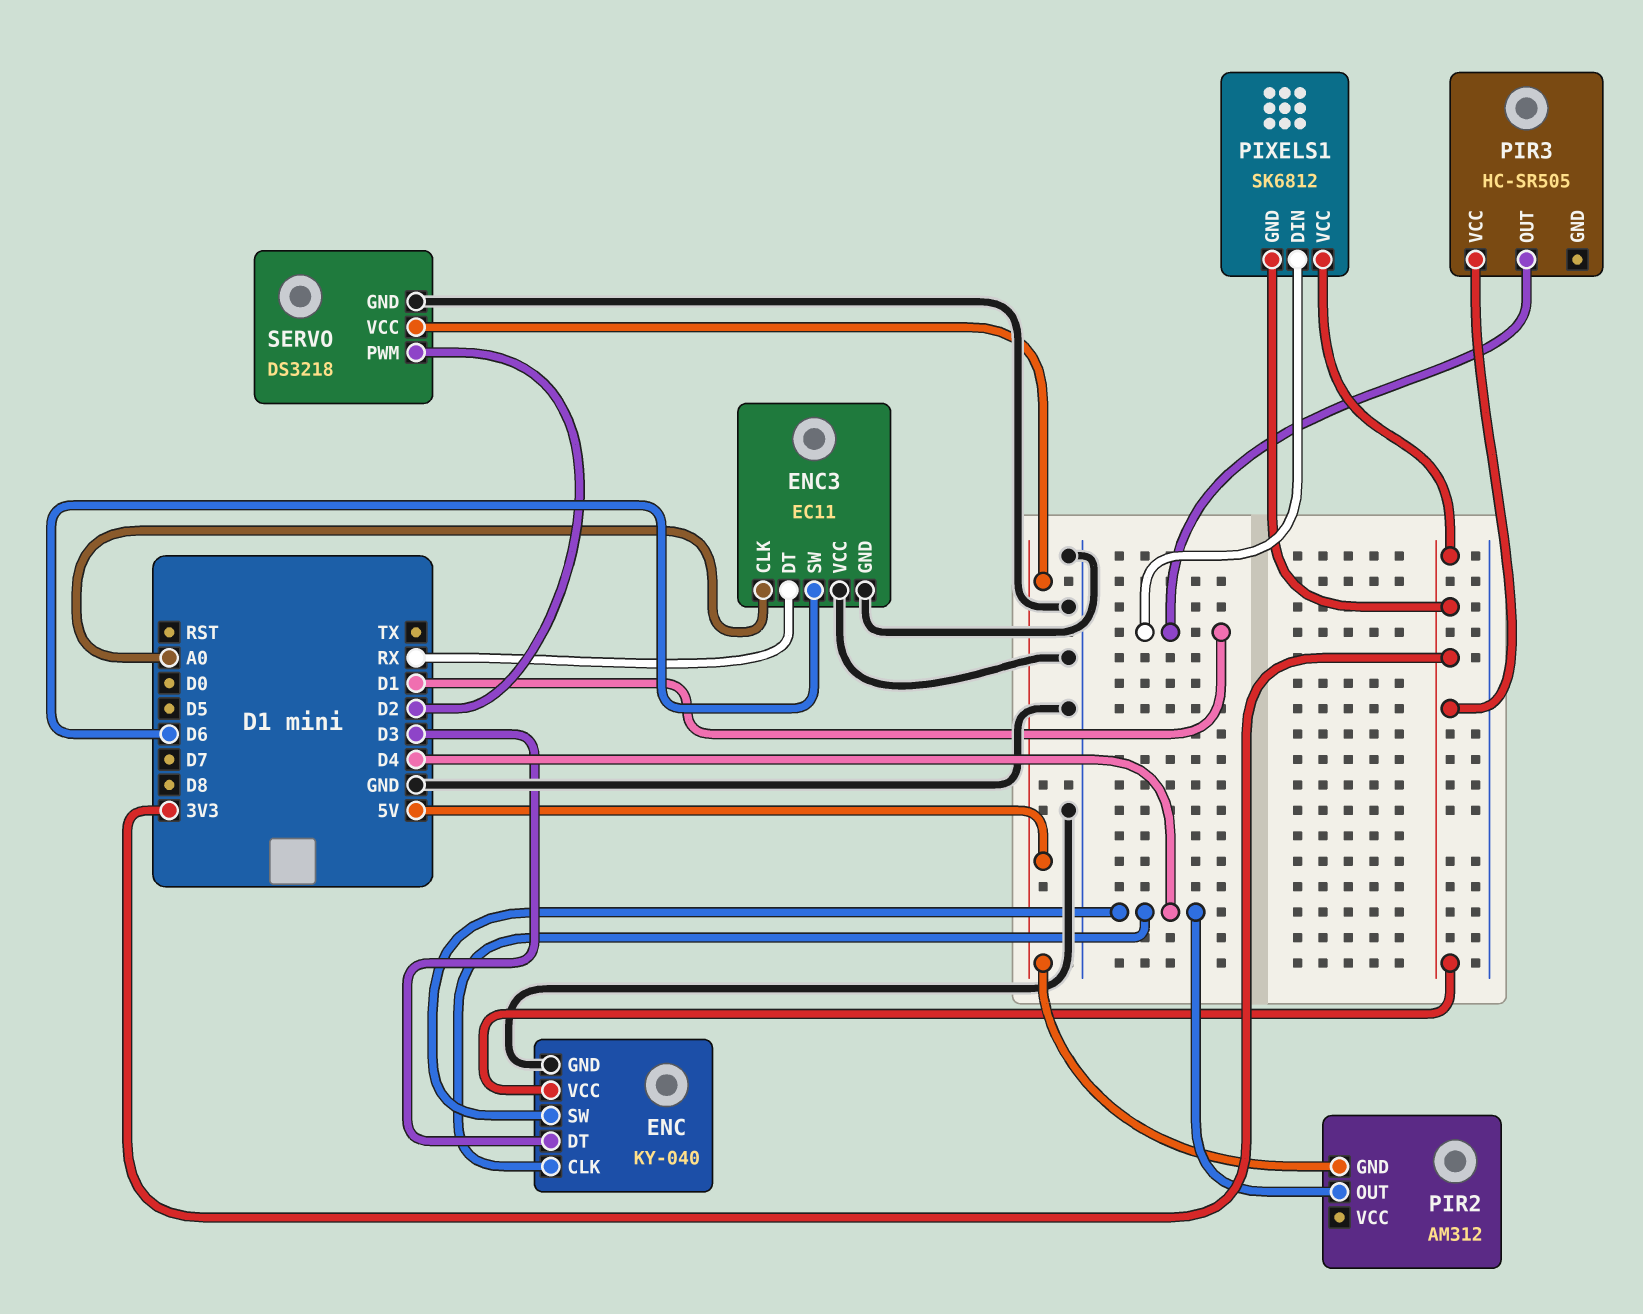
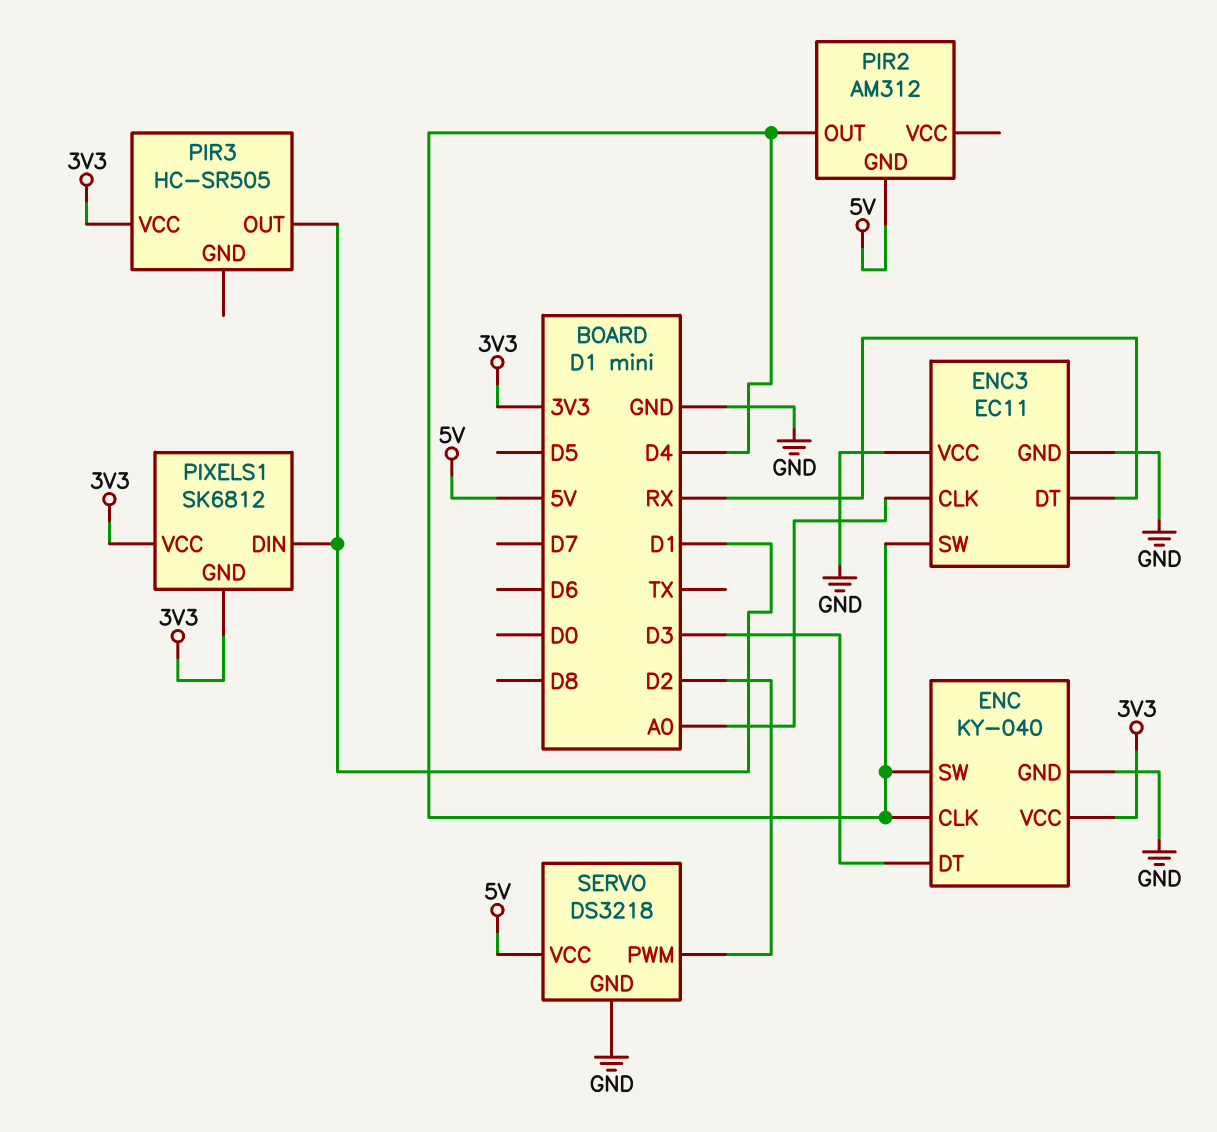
ENC3 pin SW: D6 -> D4

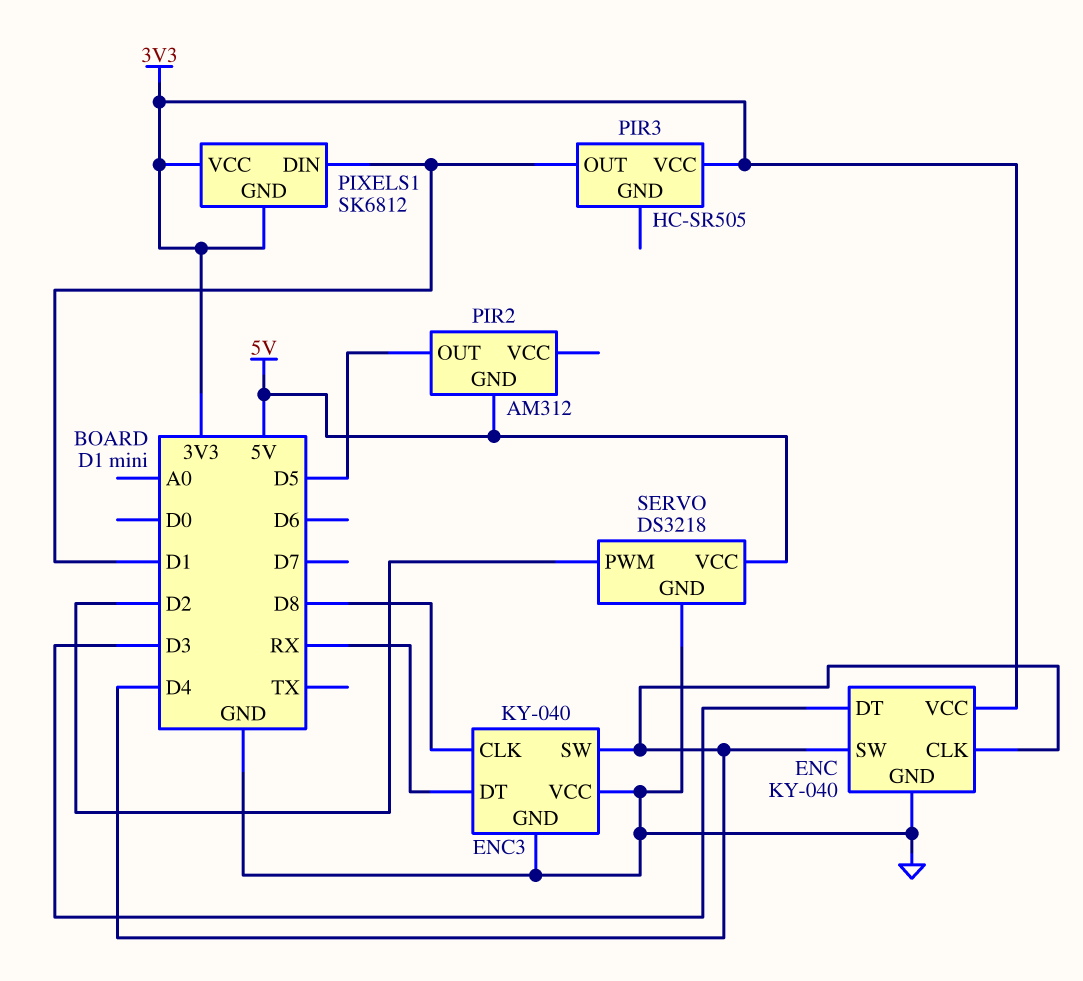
ENC3: EC11 -> KY-040
ENC3 pin CLK: A0 -> D8
PIR2 pin OUT: D4 -> D5

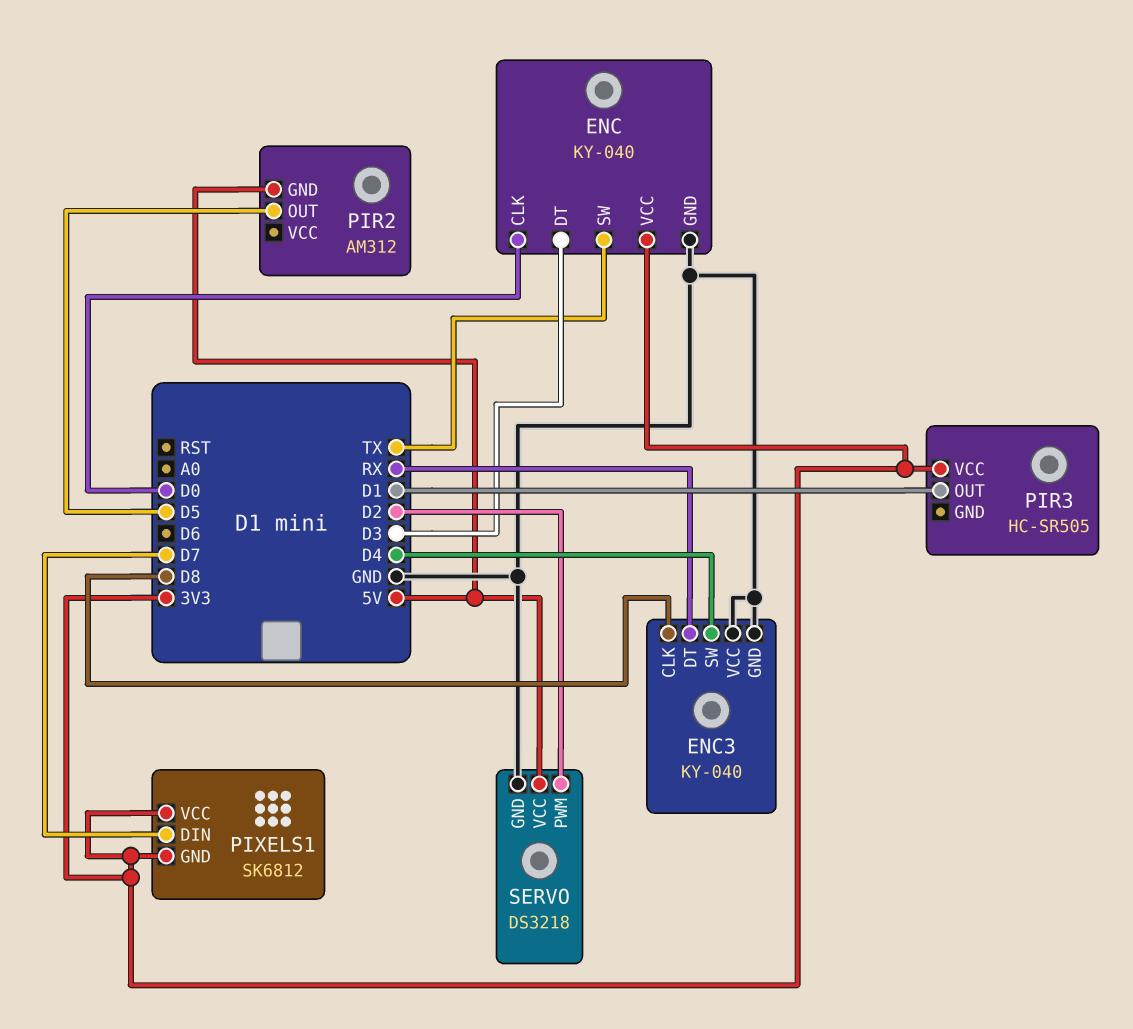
ENC pin CLK: D4 -> D0
ENC pin SW: D4 -> TX
PIXELS1 pin DIN: D1 -> D7

